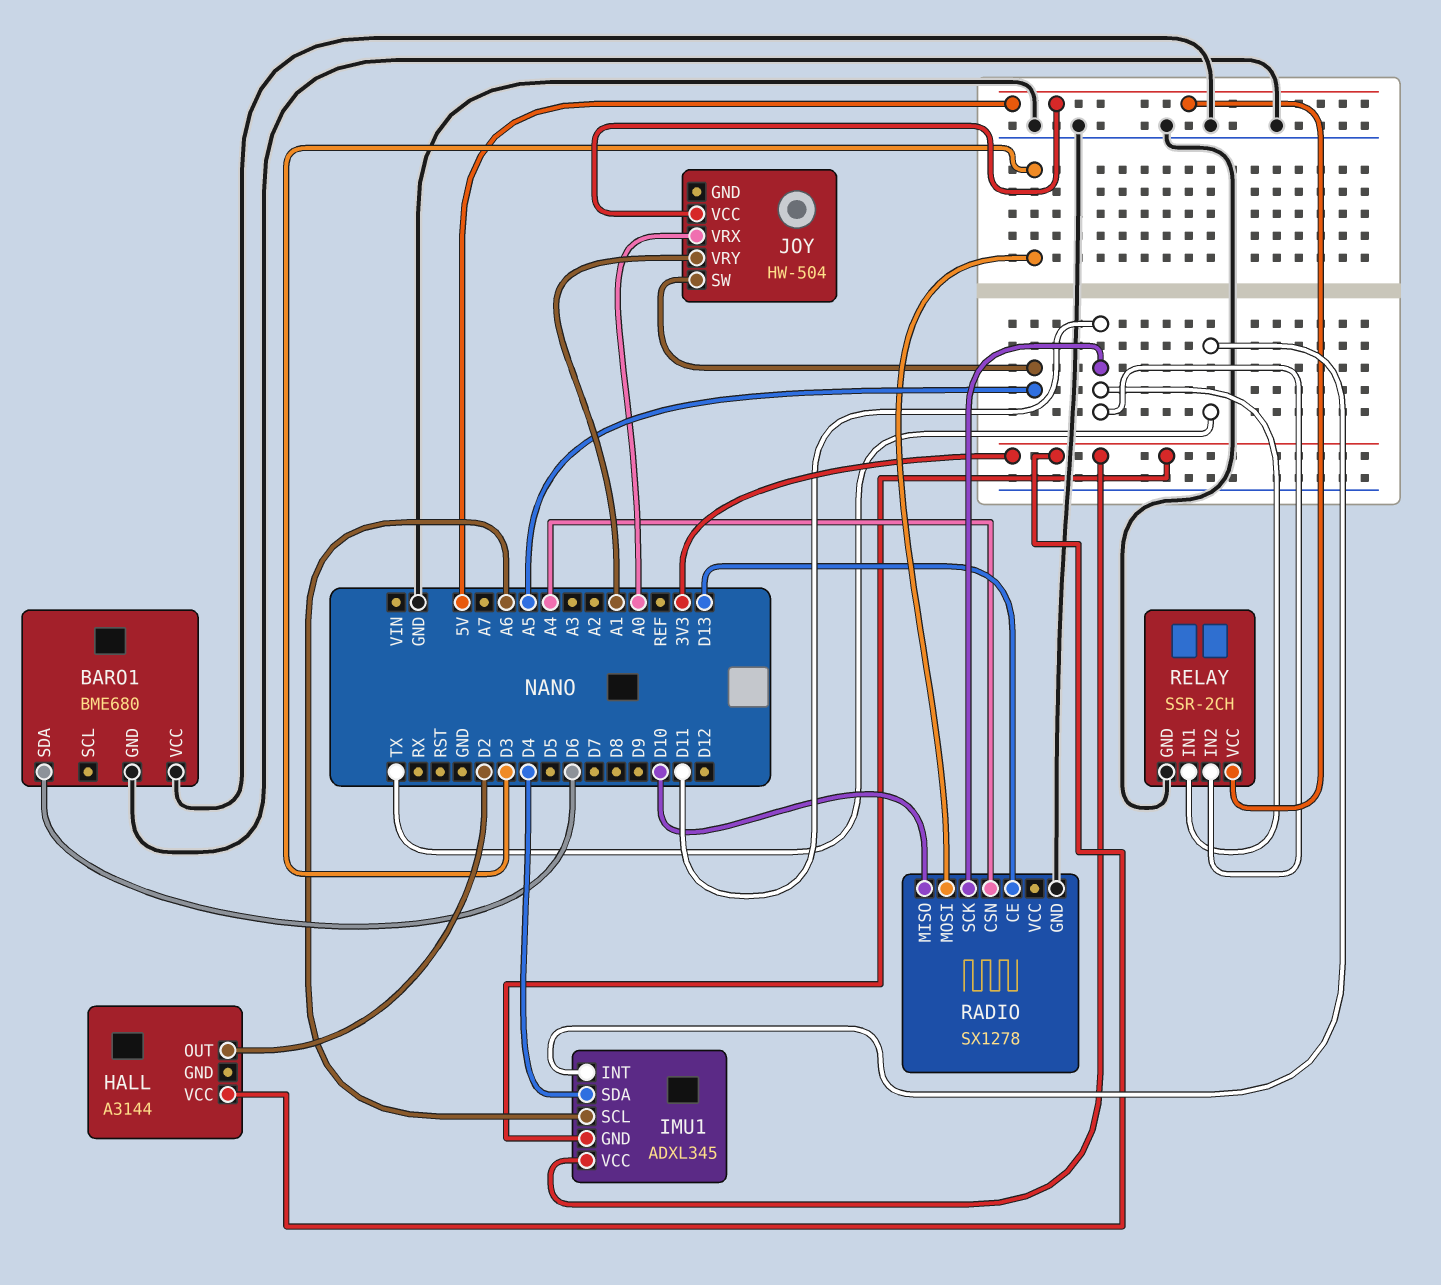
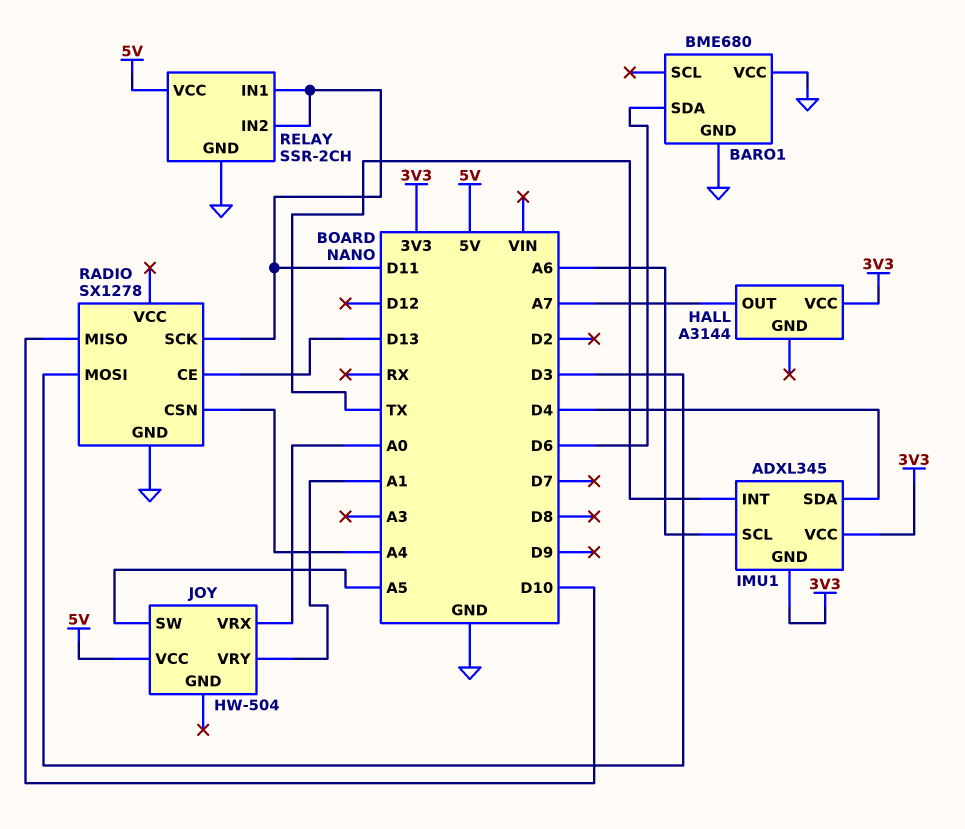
HALL pin OUT: D2 -> A7

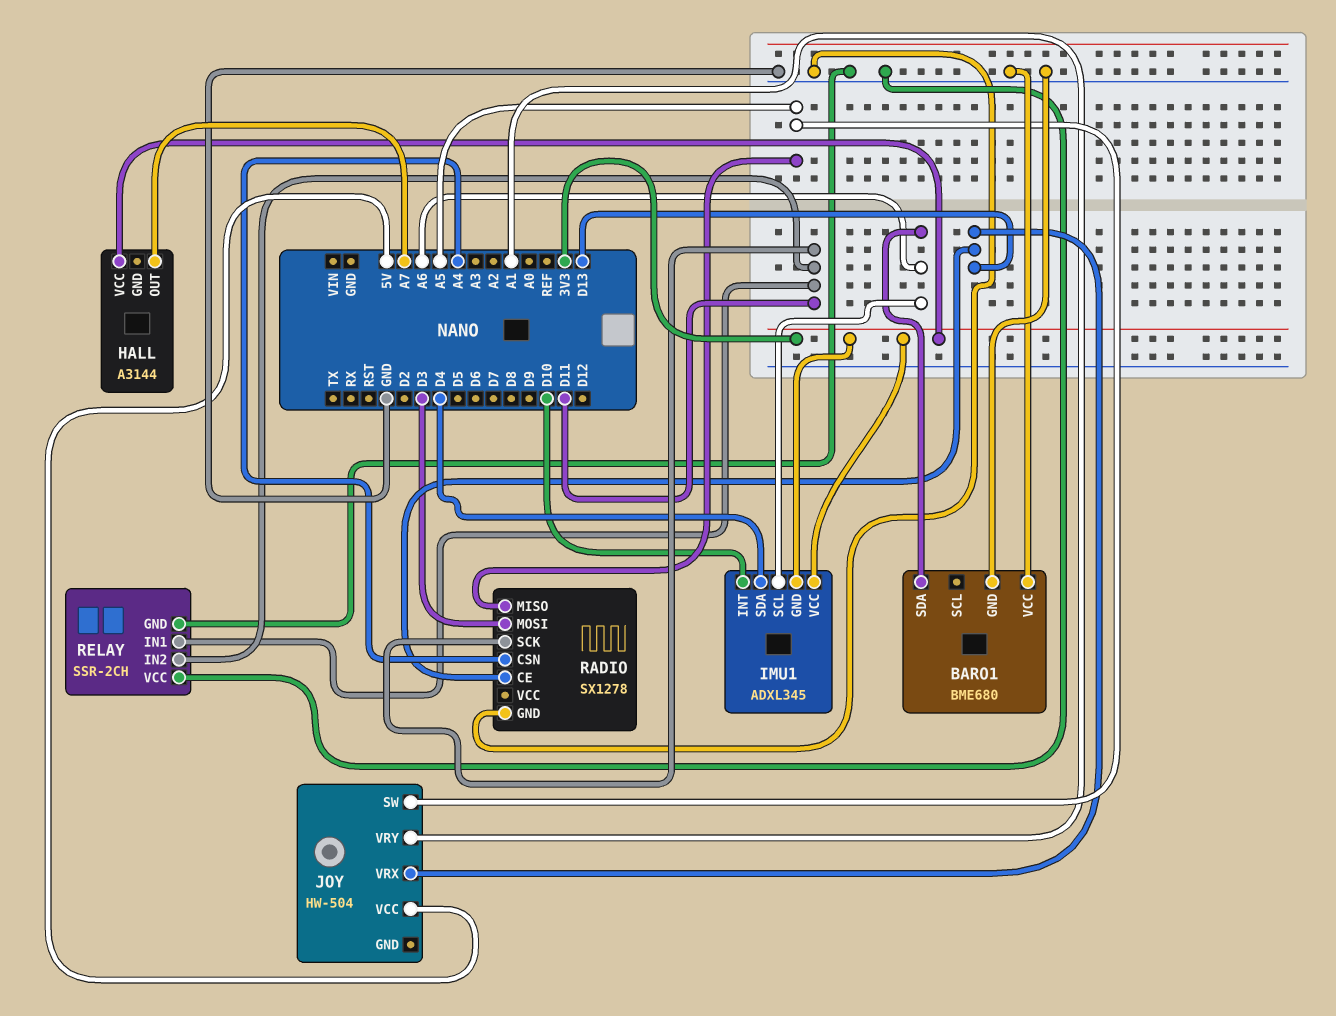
BARO1 pin SDA: D6 -> A6
IMU1 pin INT: TX -> D10
JOY pin VRX: A0 -> D13
RADIO pin MISO: D10 -> A5
RELAY pin VCC: 5V -> GND

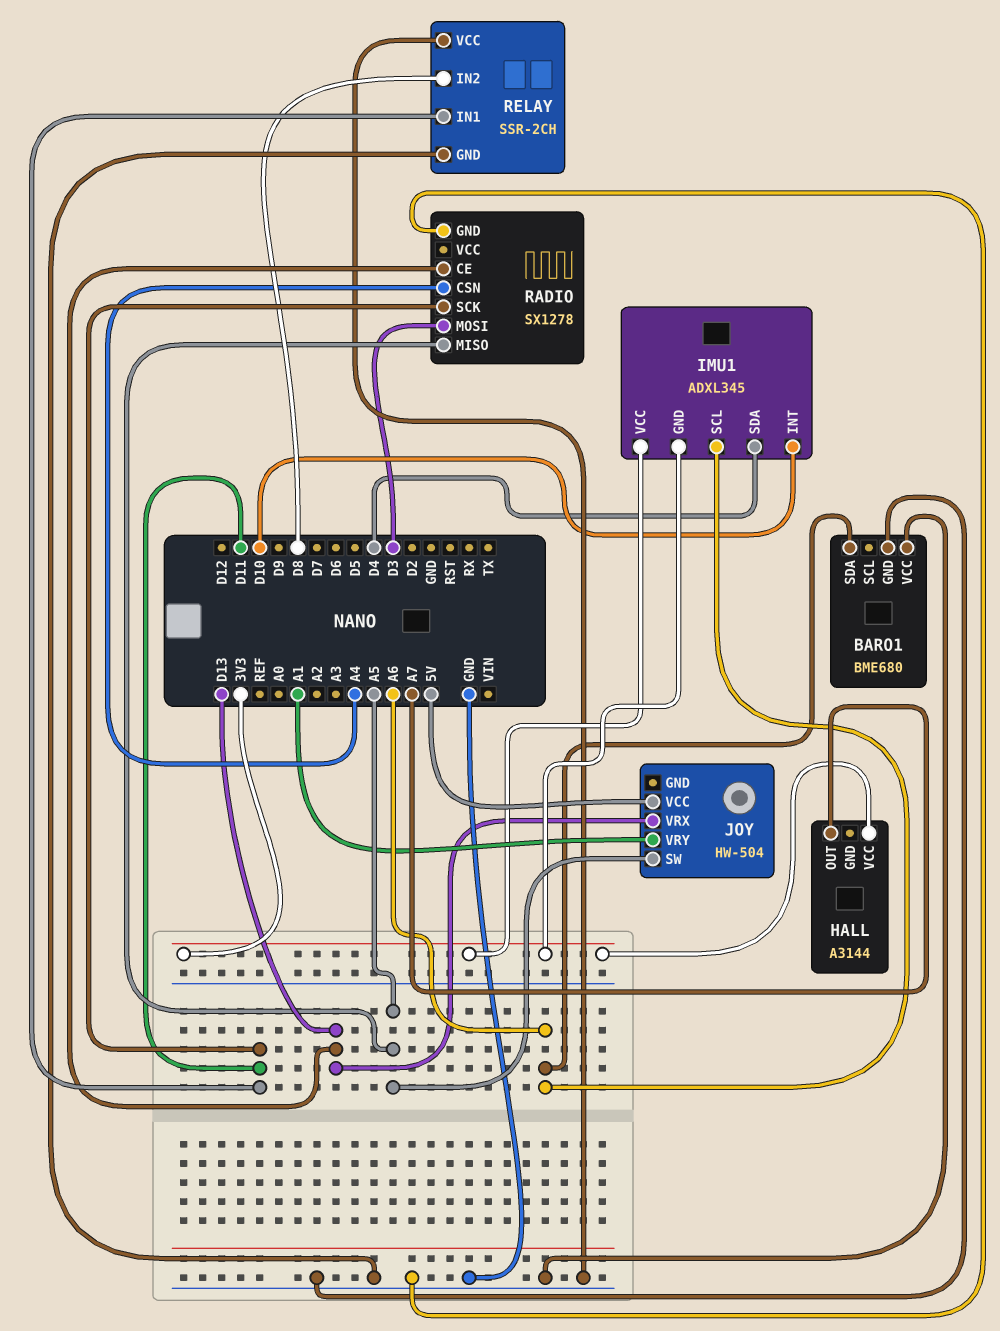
RELAY pin IN2: D11 -> D8

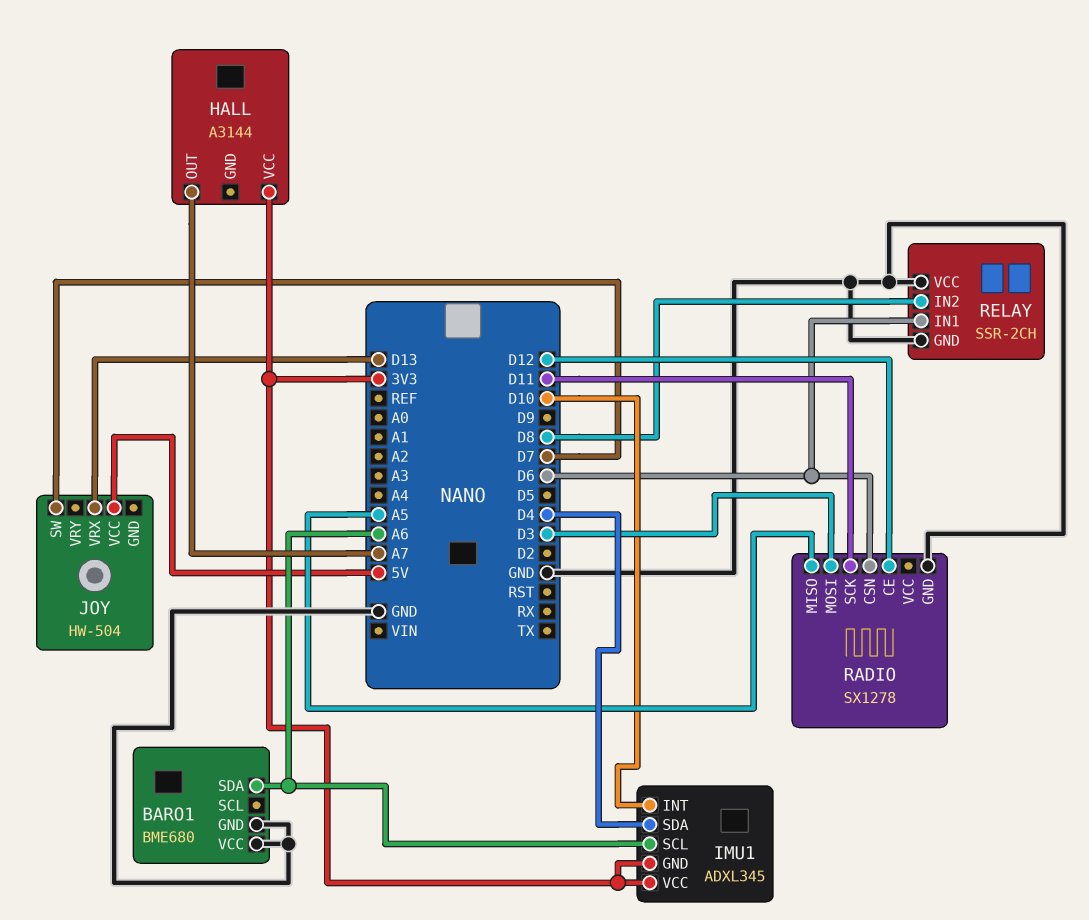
JOY pin SW: A5 -> D7
JOY pin VRY: A1 -> none
RADIO pin CE: D13 -> D12
RADIO pin CSN: A4 -> D6
RELAY pin IN1: D11 -> D6

